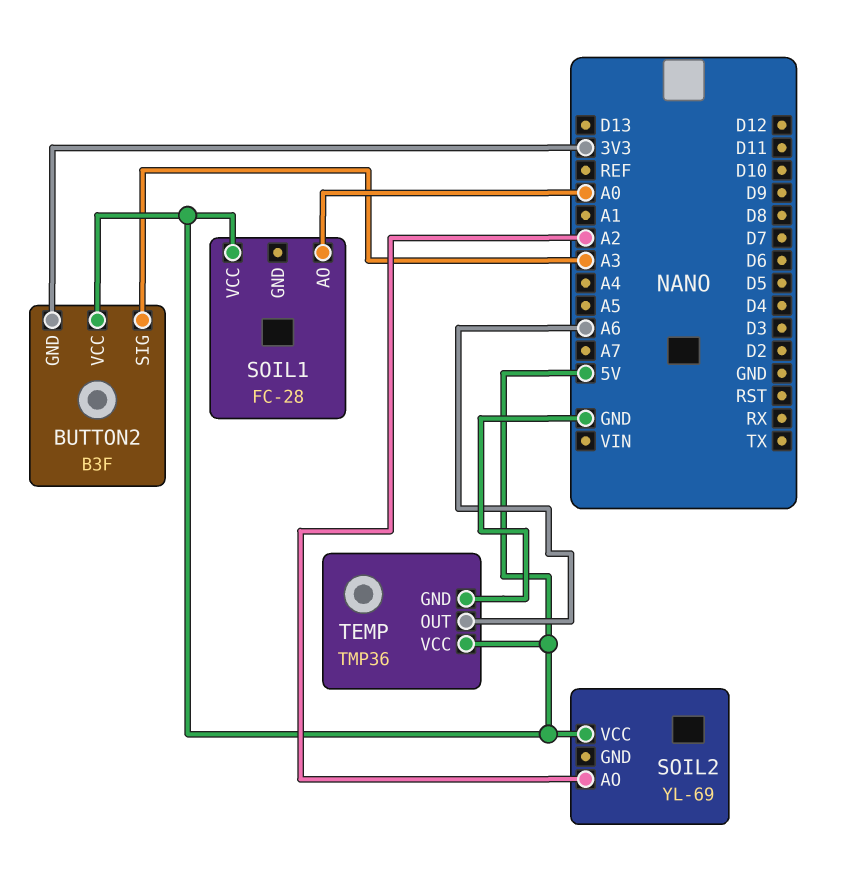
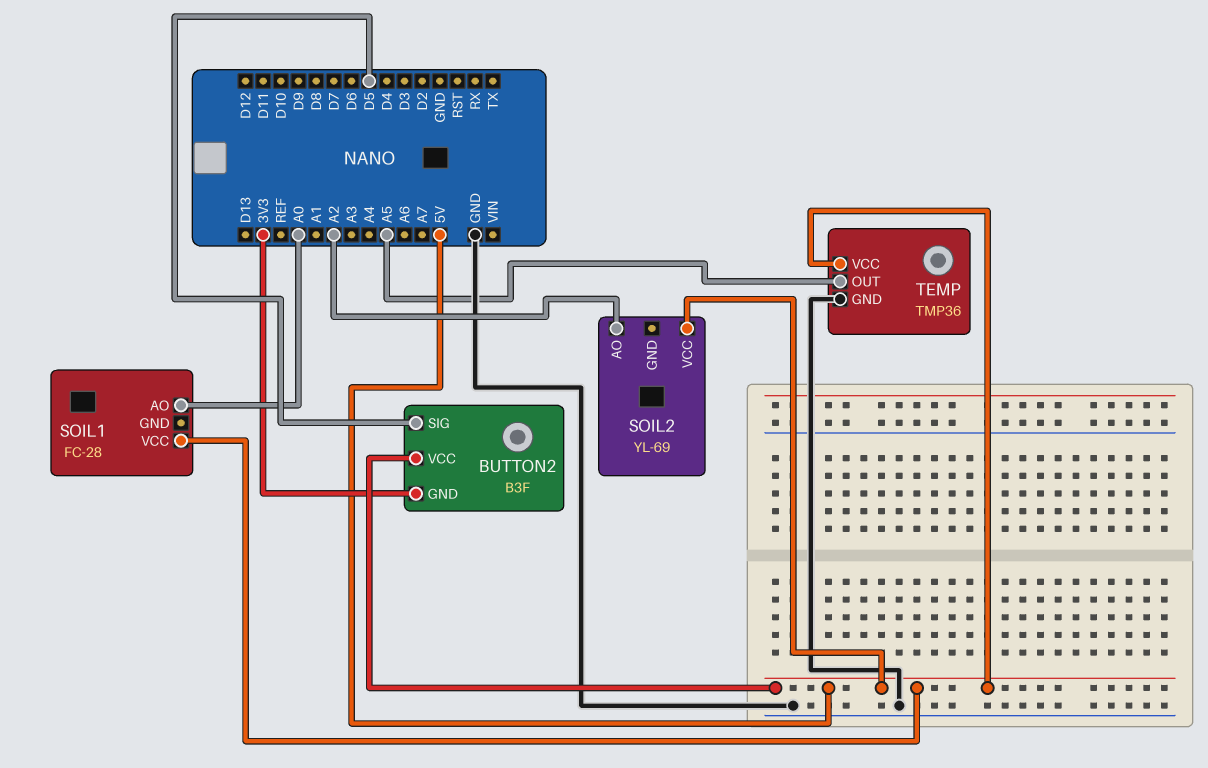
BUTTON2 pin SIG: A3 -> D5
TEMP pin OUT: A6 -> A5

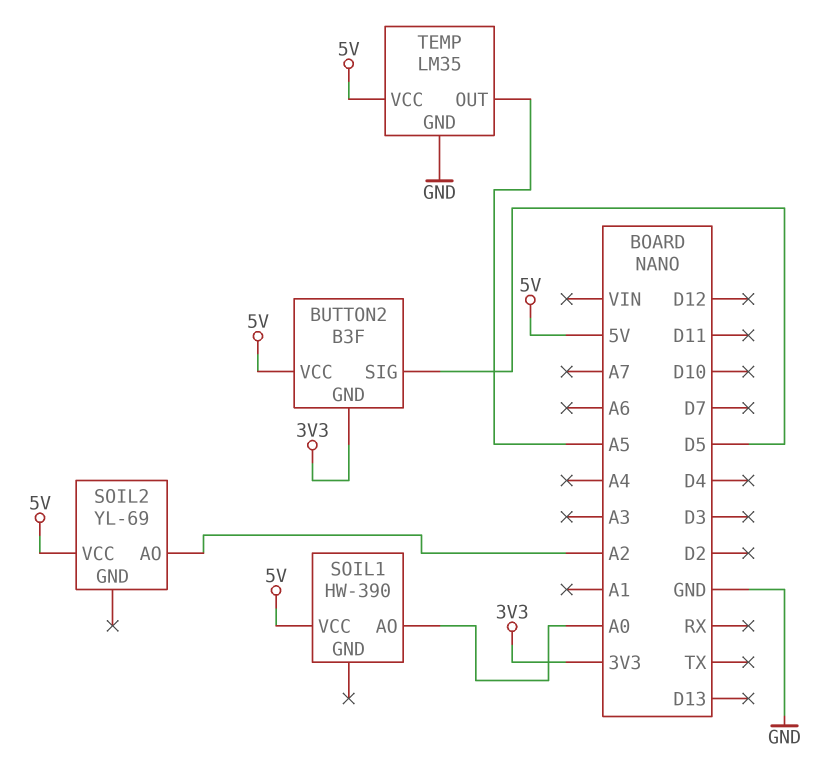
SOIL1: FC-28 -> HW-390
TEMP: TMP36 -> LM35

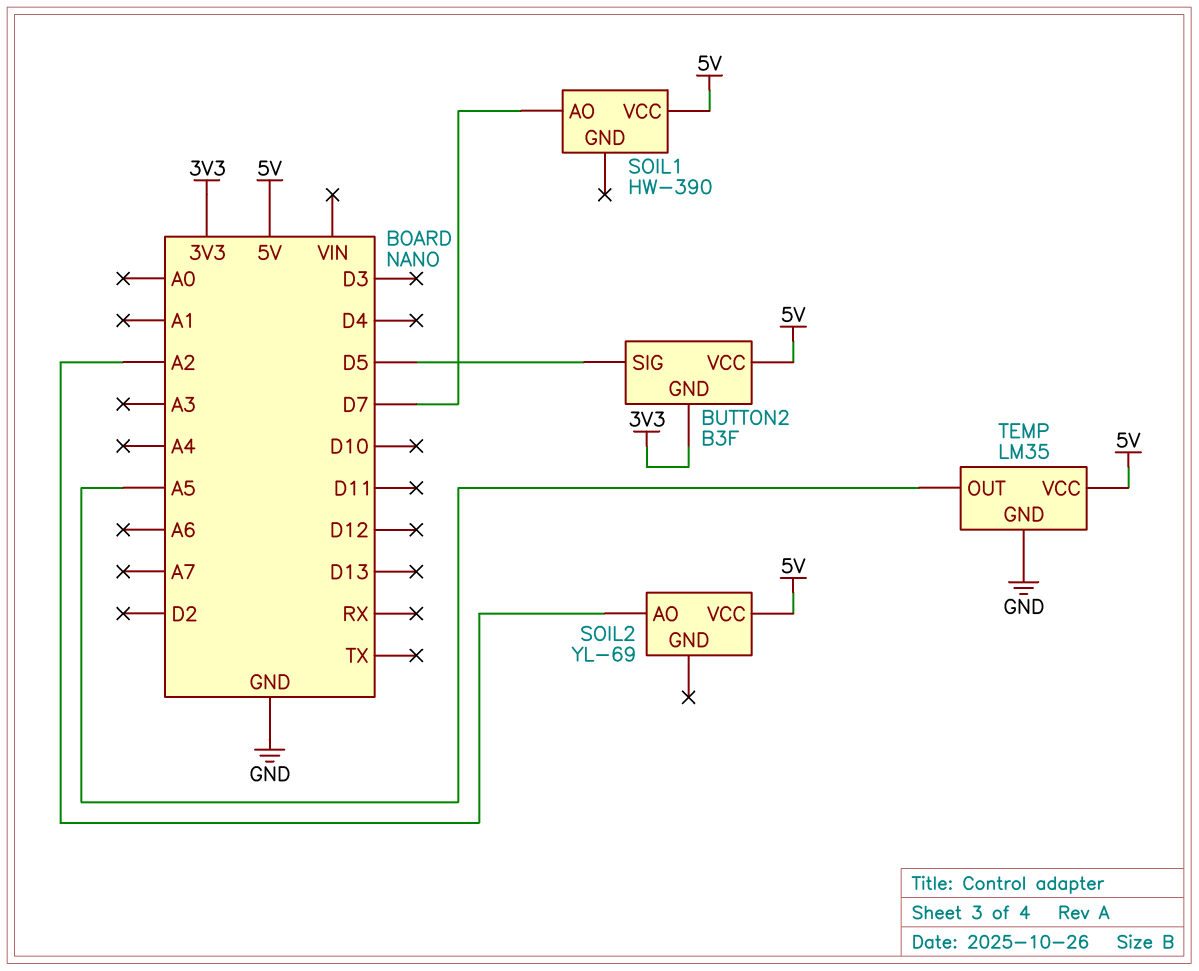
SOIL1 pin AO: A0 -> D7

